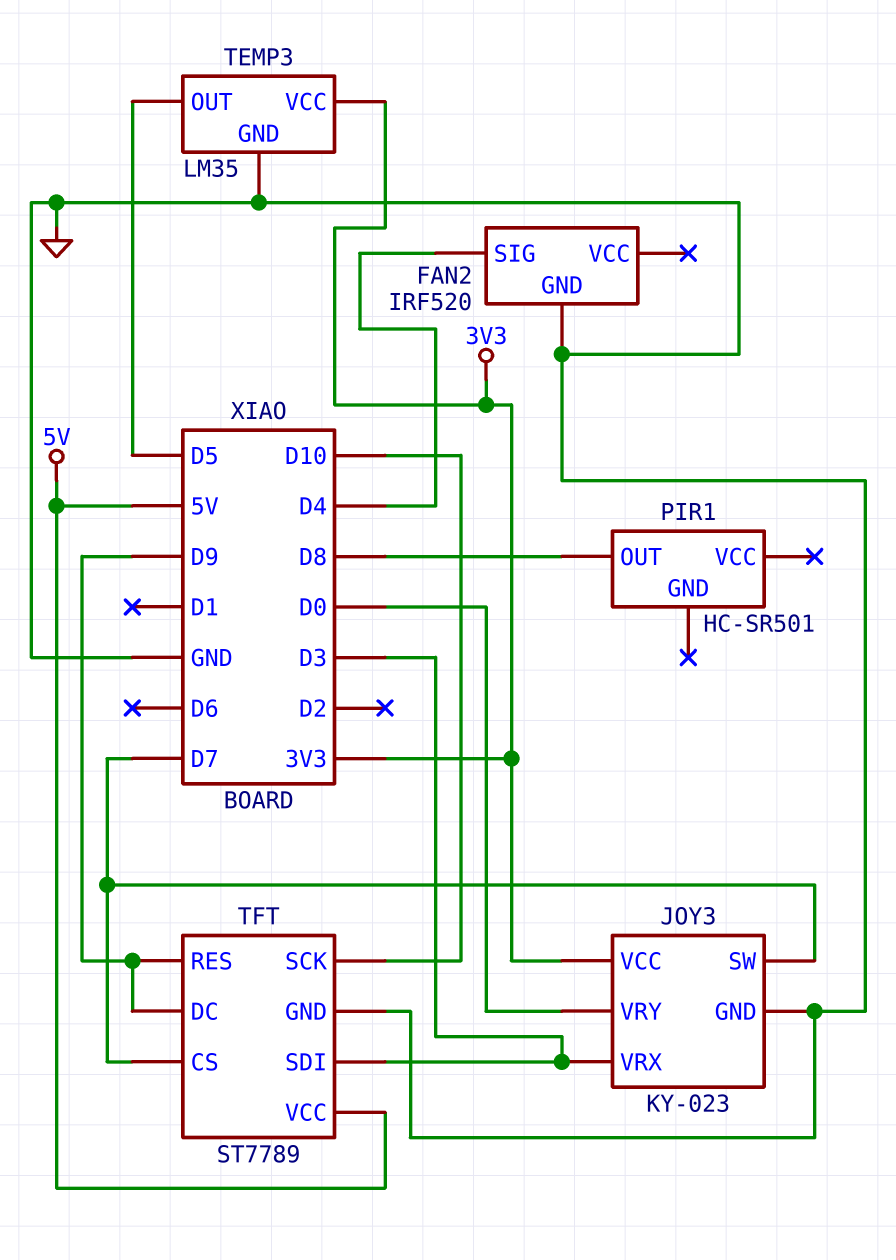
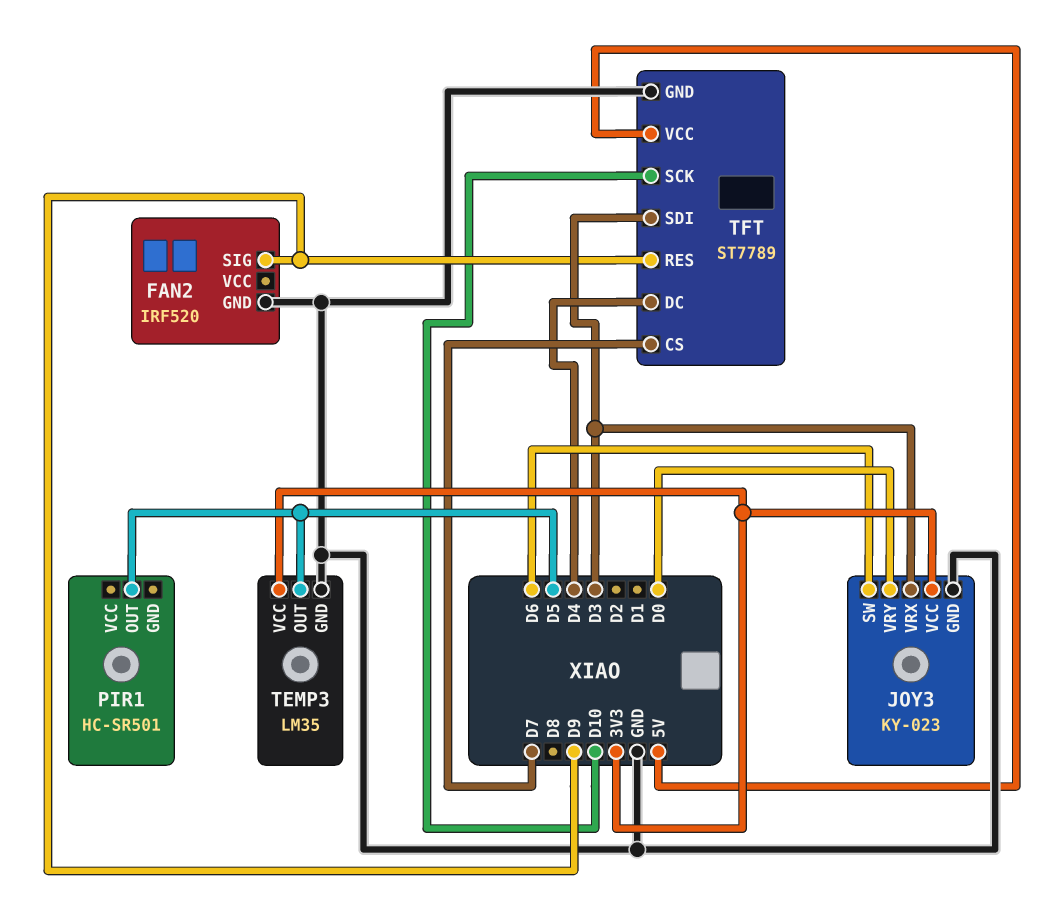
FAN2 pin SIG: D4 -> D9
JOY3 pin SW: D7 -> D6
PIR1 pin OUT: D8 -> D5
TFT pin DC: D9 -> D4

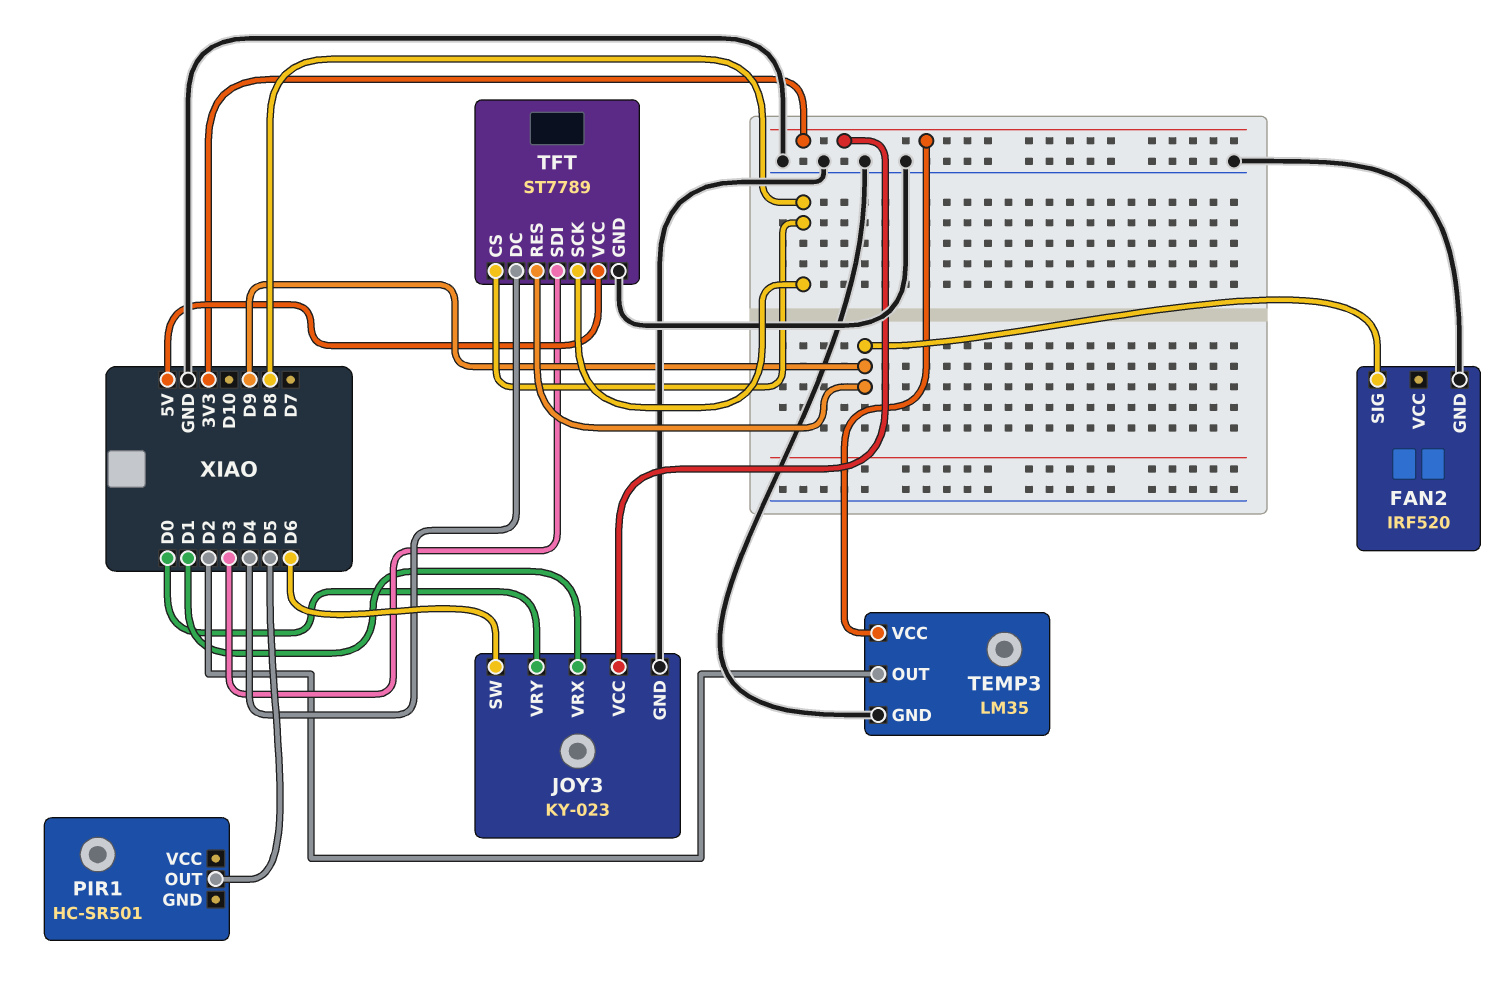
JOY3 pin VRX: D3 -> D1
TEMP3 pin OUT: D5 -> D2
TFT pin CS: D7 -> D8
TFT pin SCK: D10 -> D8

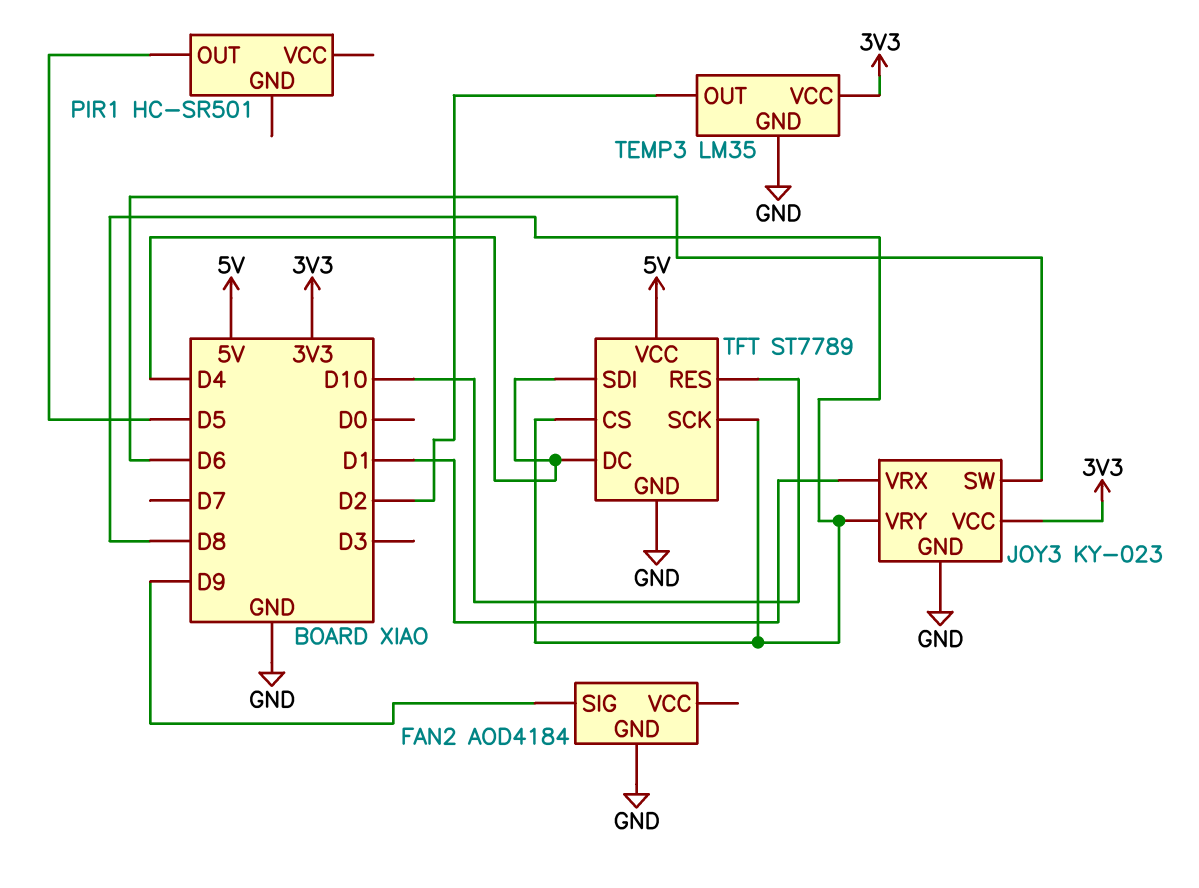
FAN2: IRF520 -> AOD4184
JOY3 pin VRY: D0 -> D8
TFT pin RES: D9 -> D10
TFT pin SDI: D3 -> D4

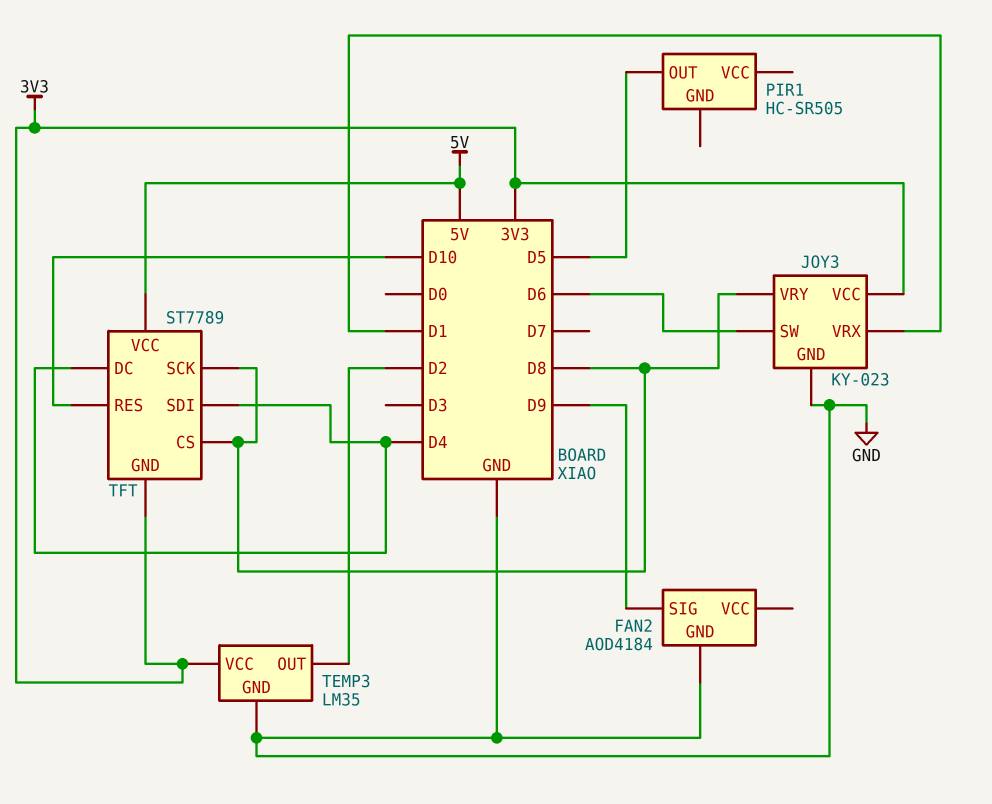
PIR1: HC-SR501 -> HC-SR505
TFT pin GND: GND -> 3V3

